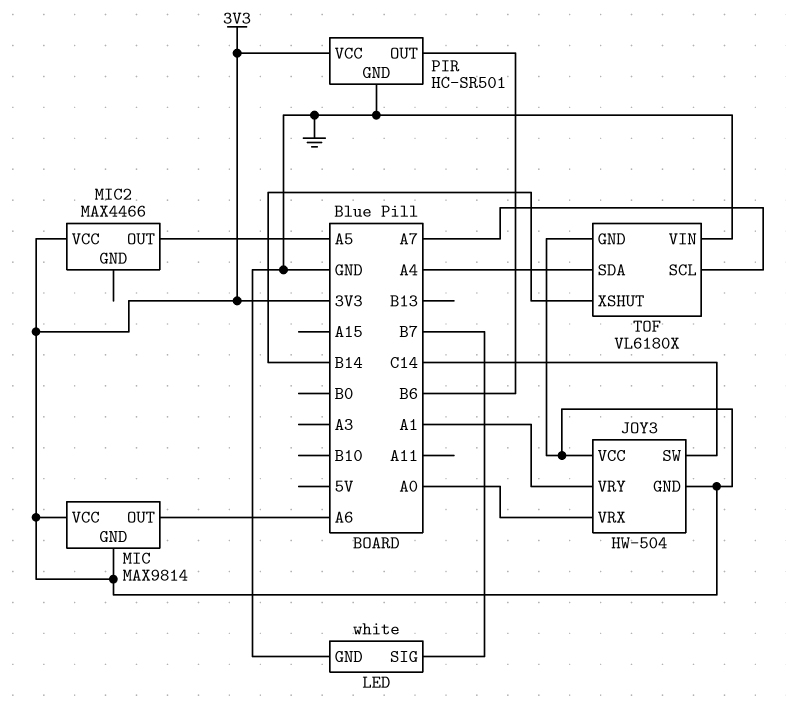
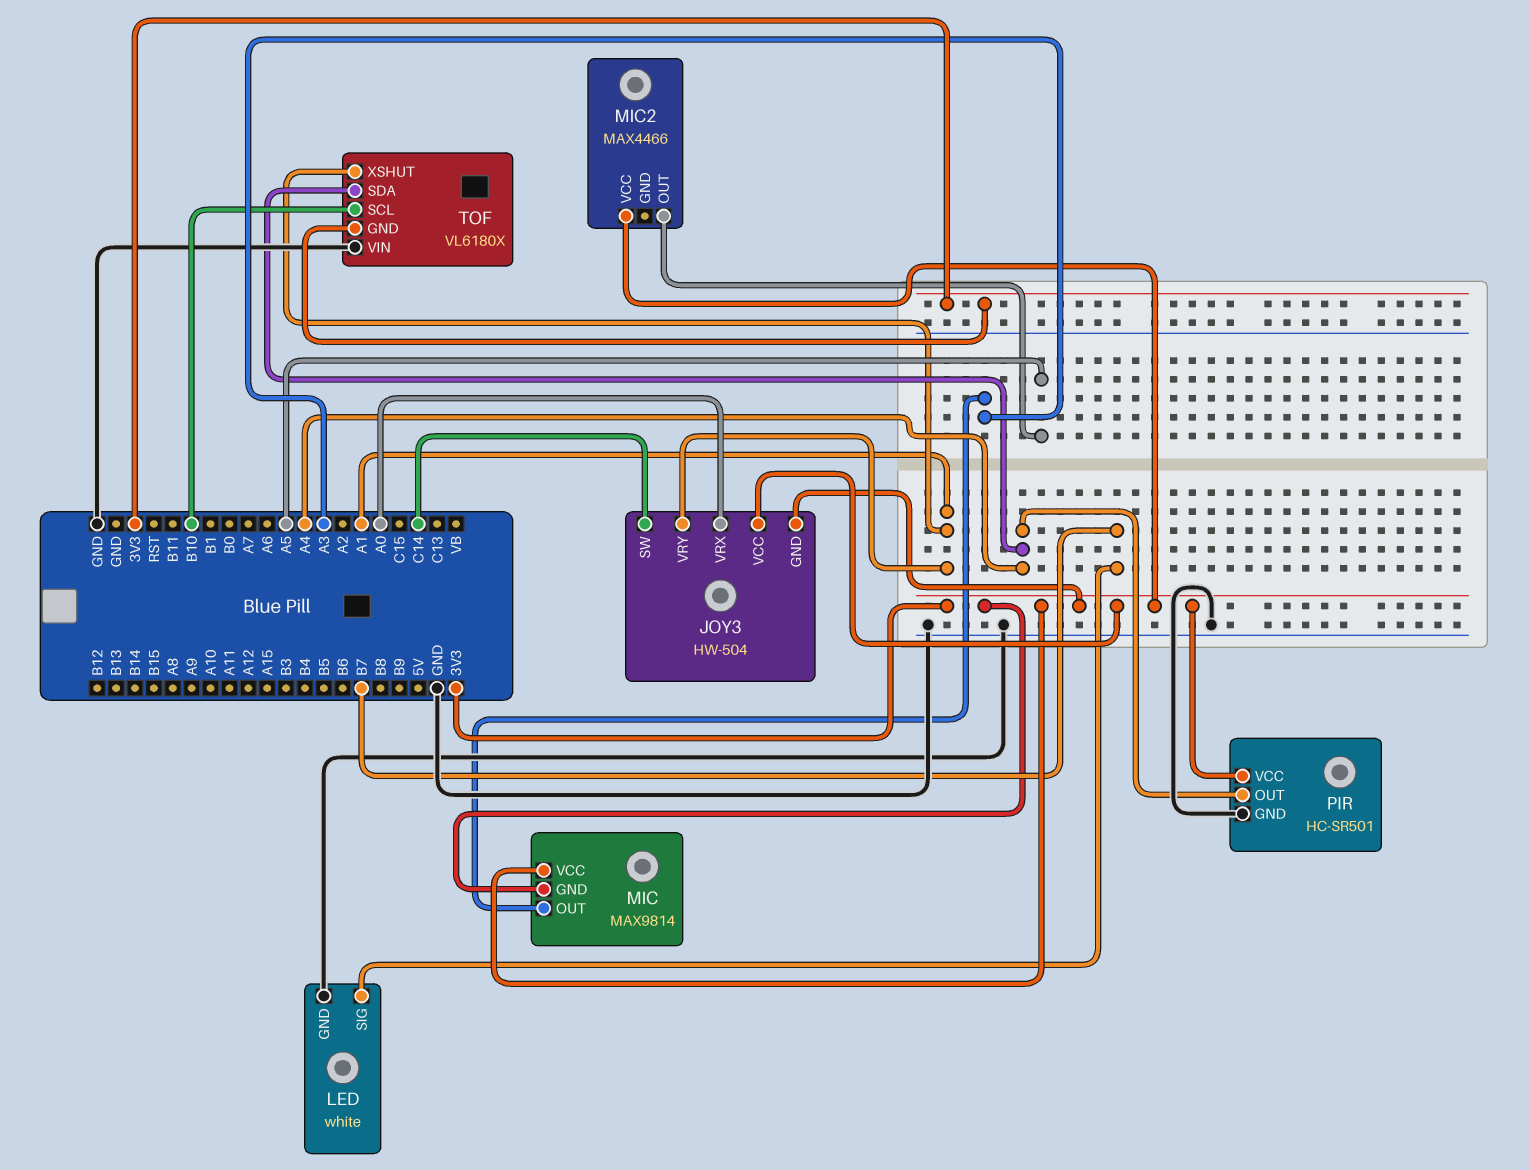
MIC pin OUT: A6 -> A3
PIR pin OUT: B6 -> A4
TOF pin SCL: A7 -> B10
TOF pin XSHUT: B14 -> A1

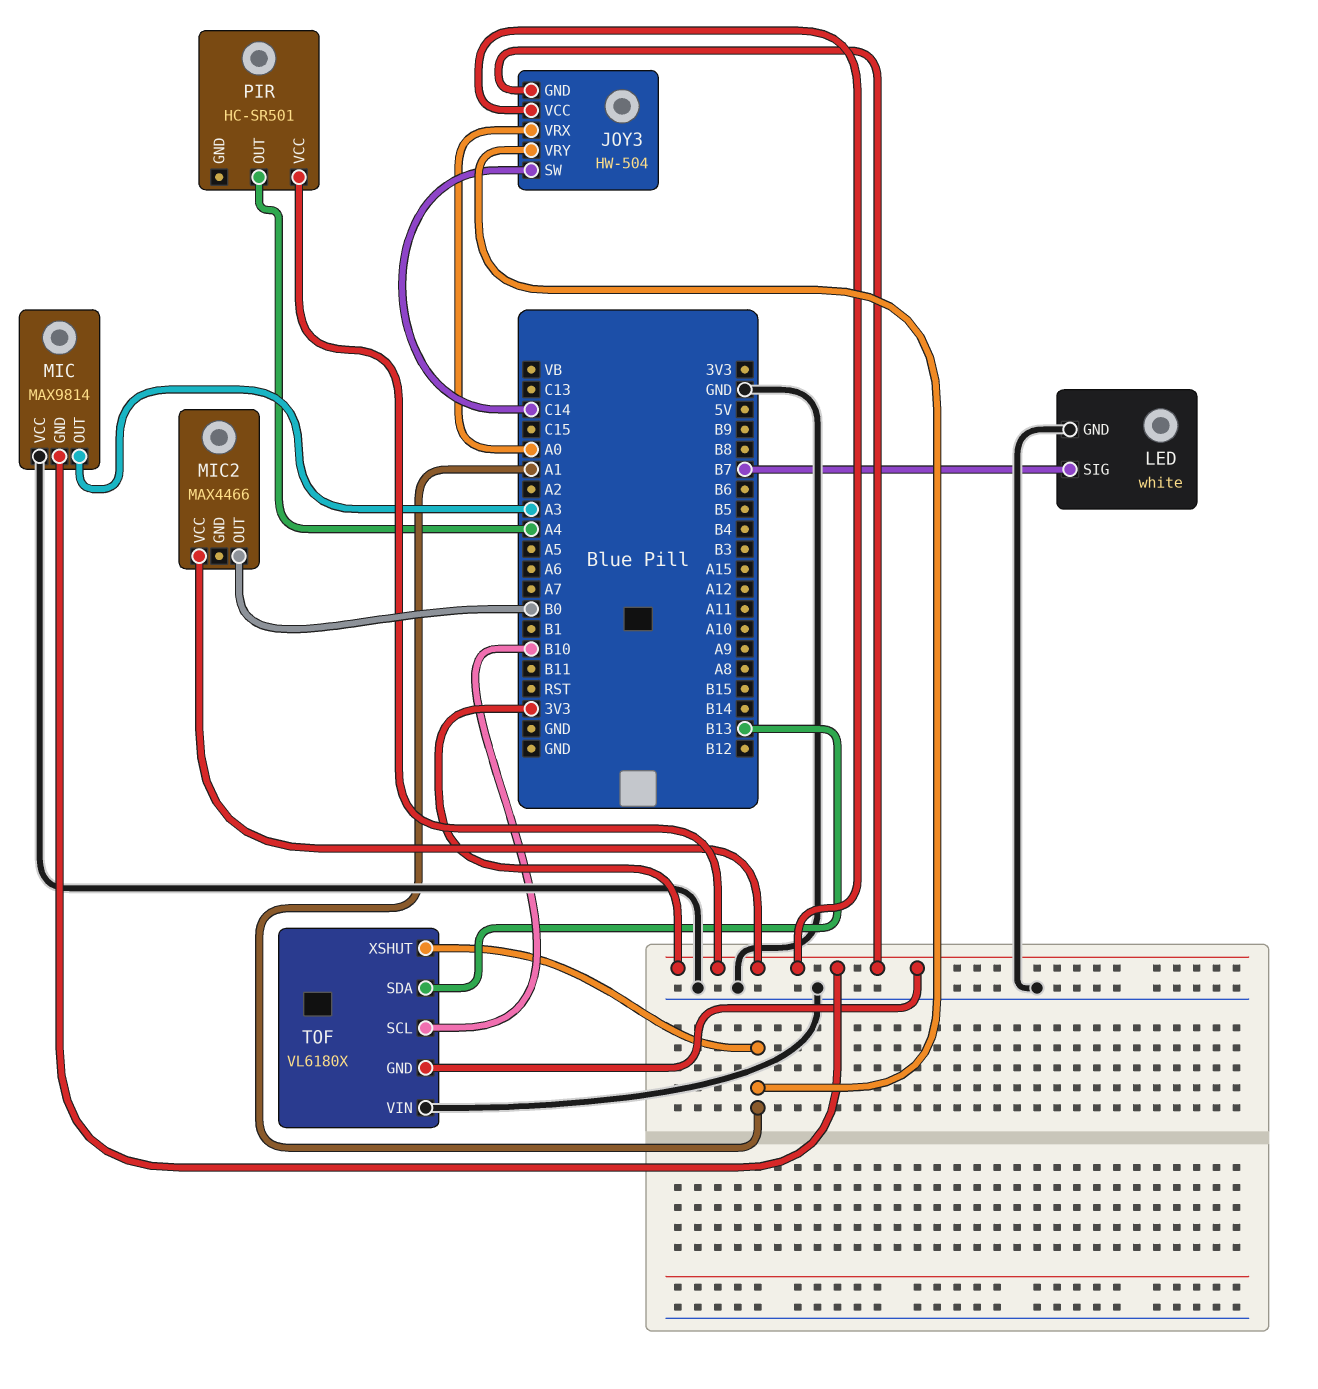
MIC pin VCC: 3V3 -> GND
MIC2 pin OUT: A5 -> B0
PIR pin GND: GND -> none
TOF pin SDA: A4 -> B13

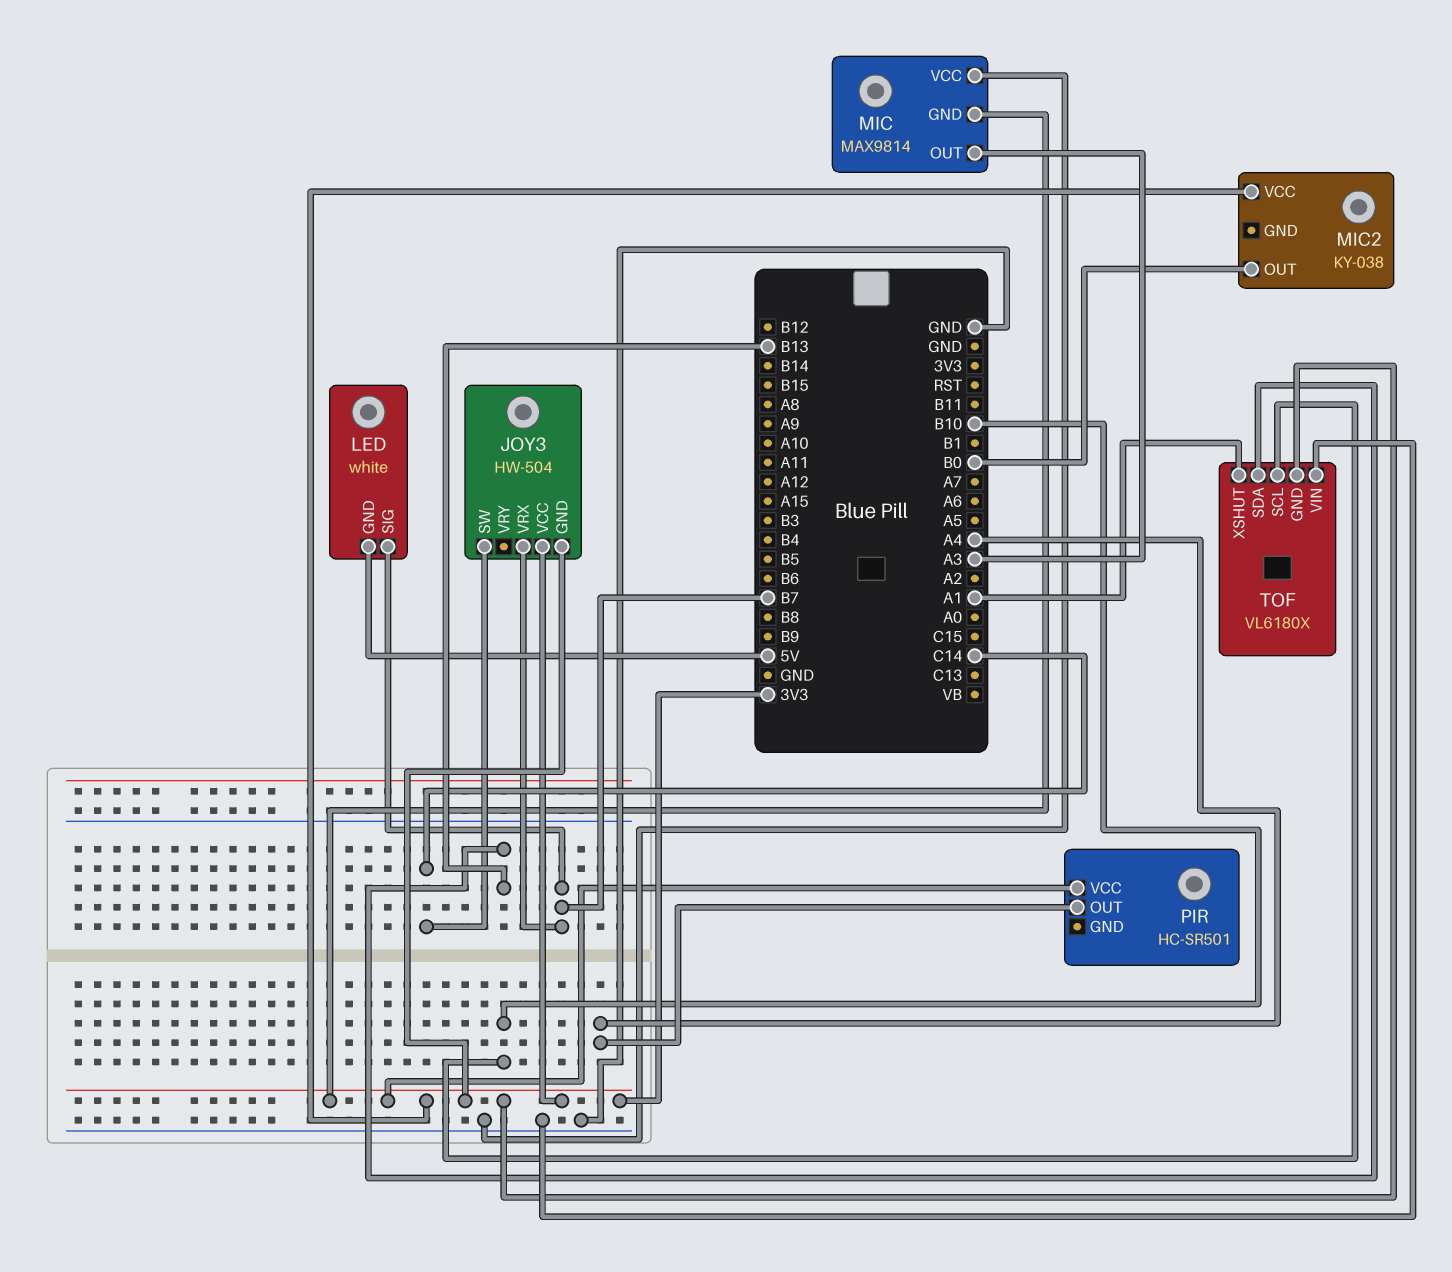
JOY3 pin VRX: A0 -> B7
JOY3 pin VRY: A1 -> none
LED pin GND: GND -> 5V
MIC2: MAX4466 -> KY-038

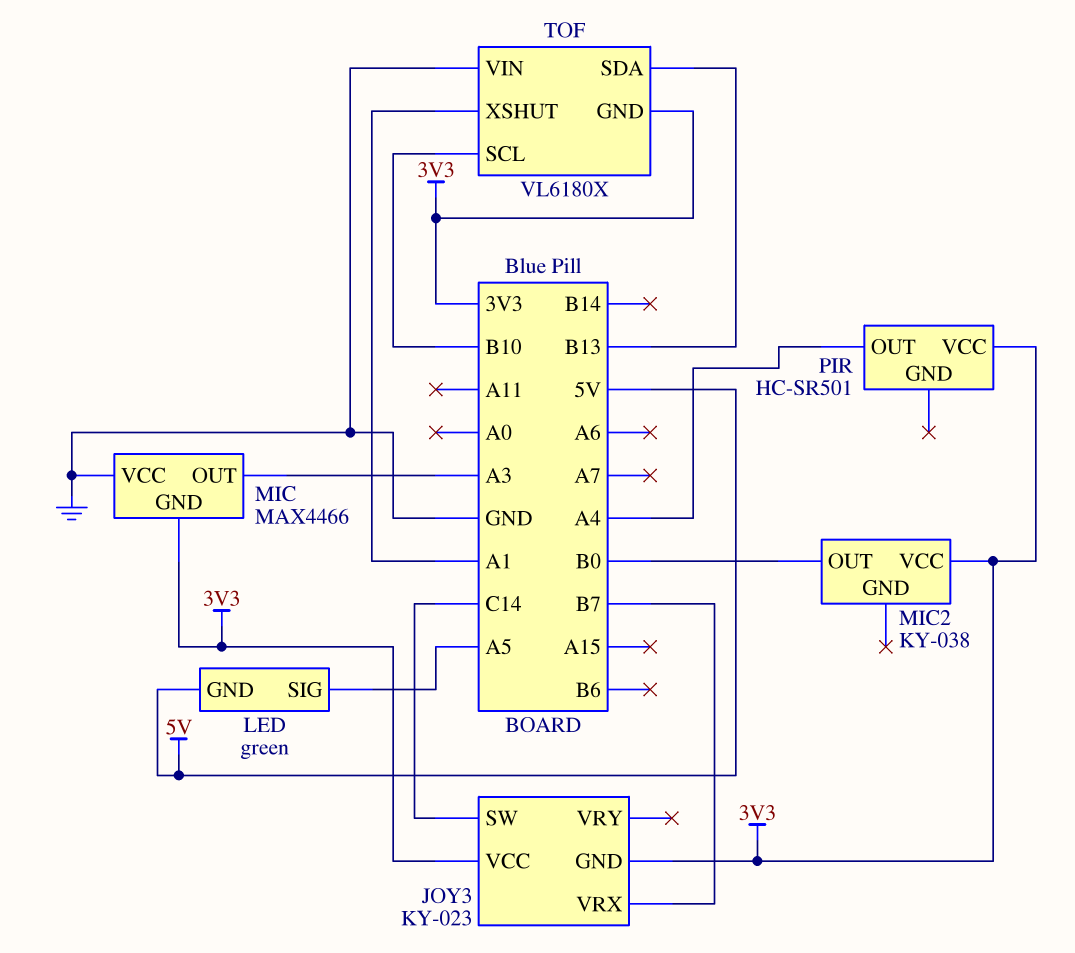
JOY3: HW-504 -> KY-023
LED: white -> green
LED pin SIG: B7 -> A5
MIC: MAX9814 -> MAX4466

